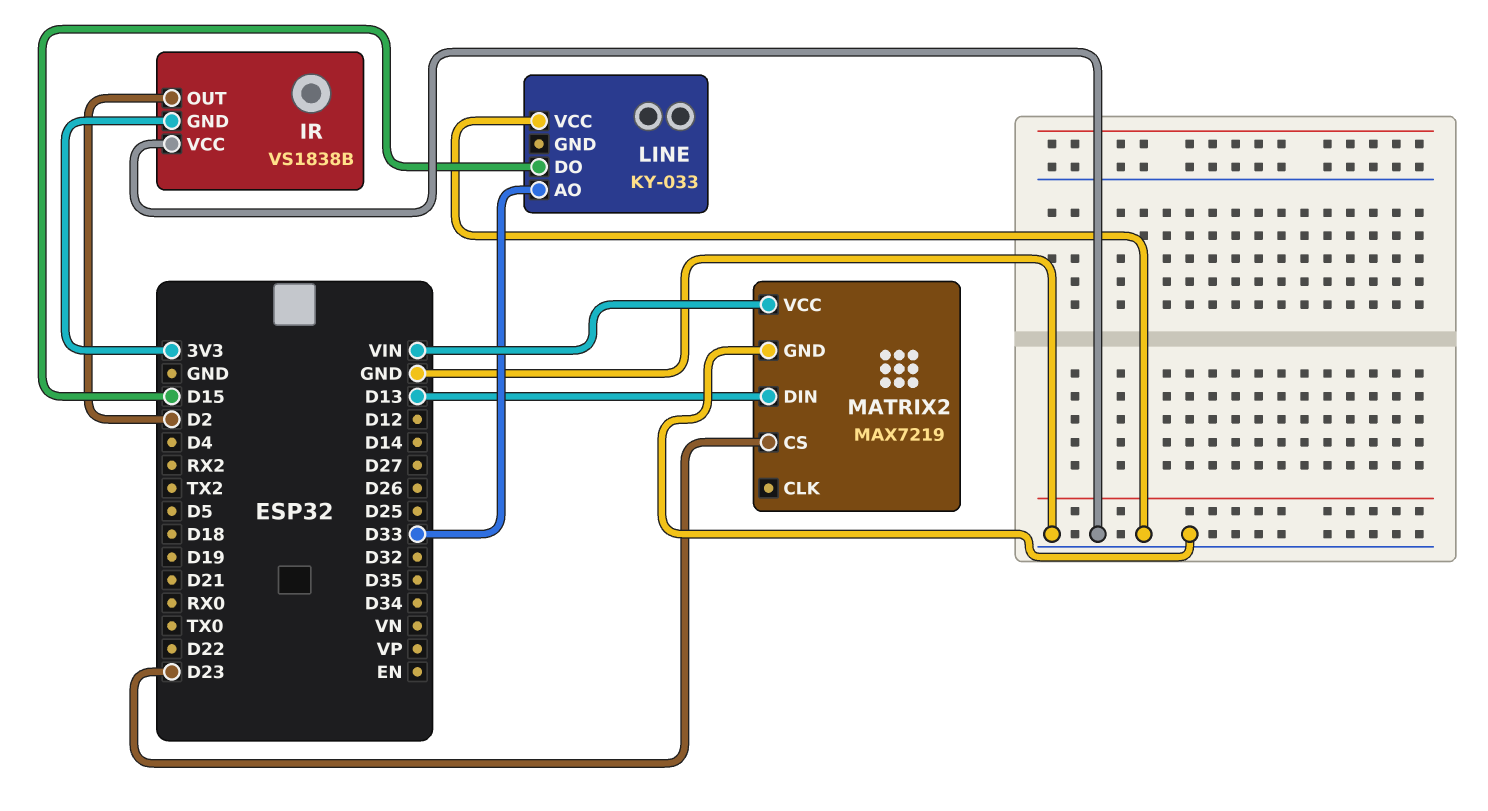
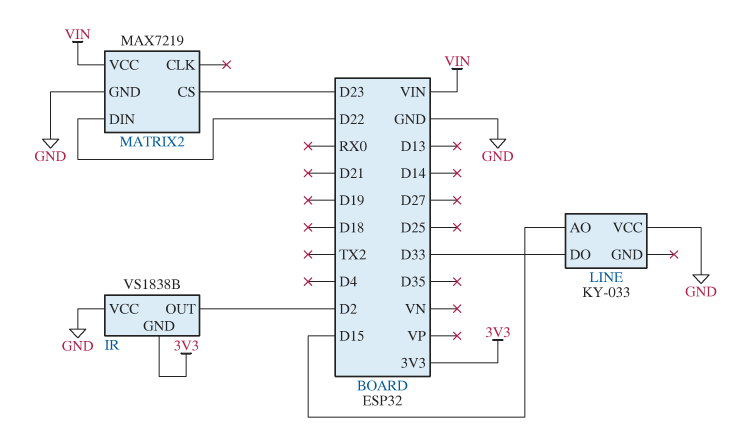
LINE pin AO: D33 -> D15
LINE pin DO: D15 -> D33
MATRIX2 pin DIN: D13 -> D22

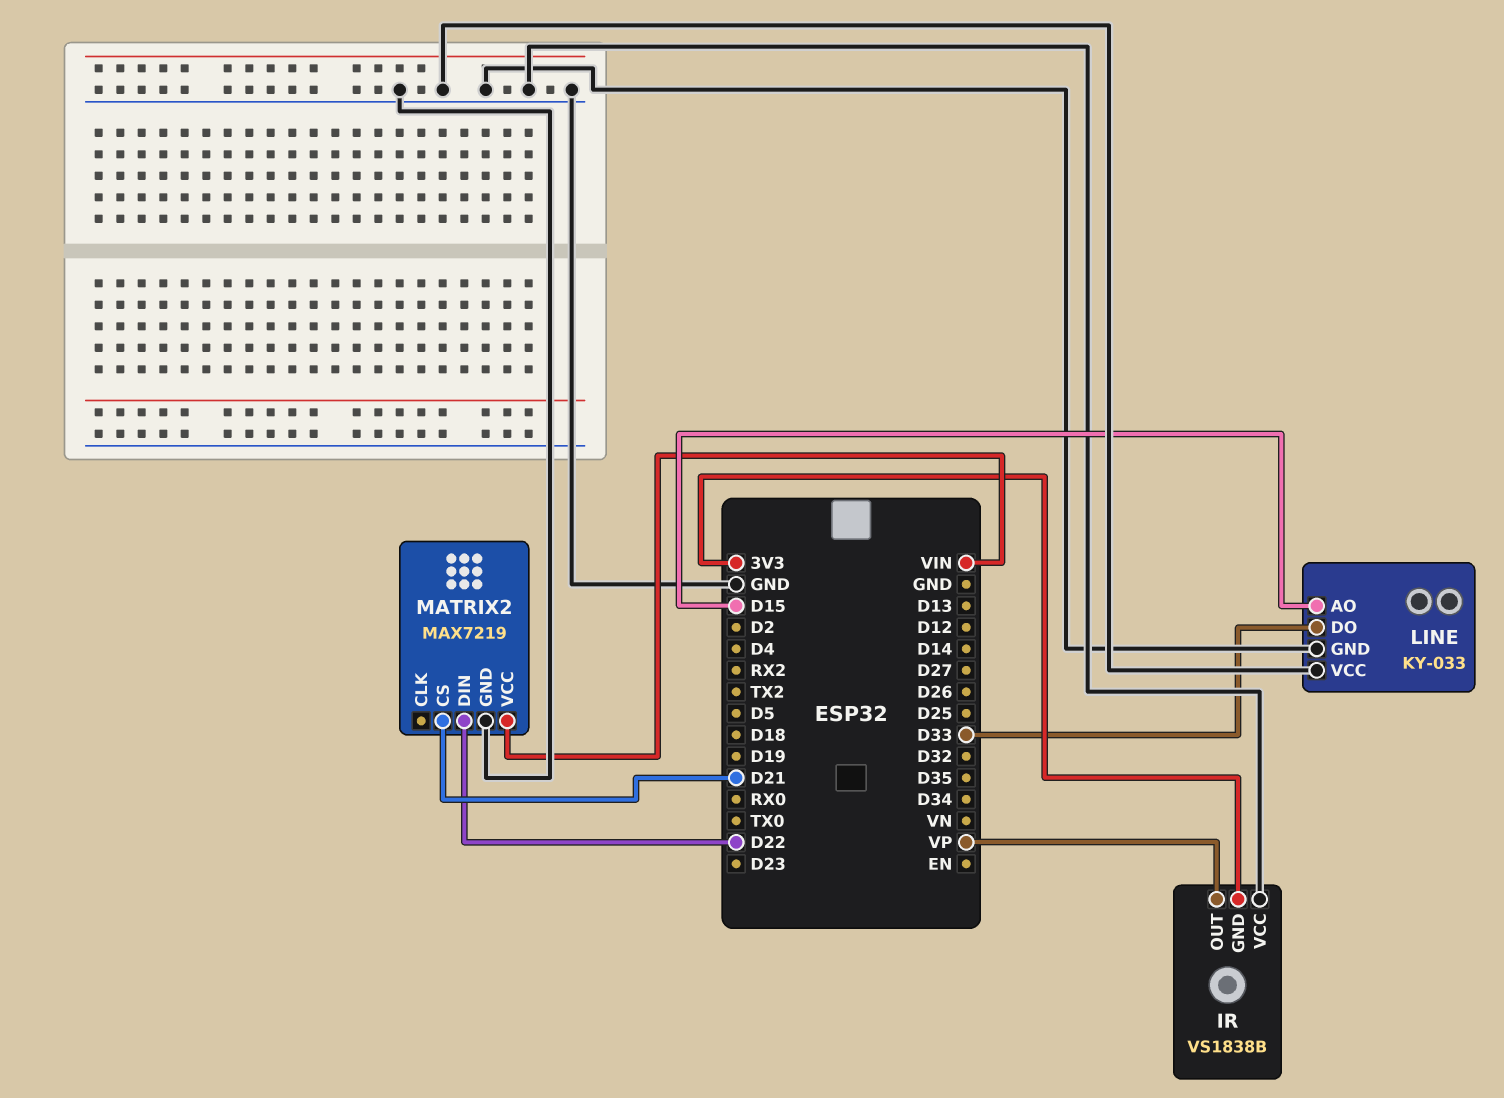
IR pin OUT: D2 -> VP
LINE pin GND: none -> GND
MATRIX2 pin CS: D23 -> D21

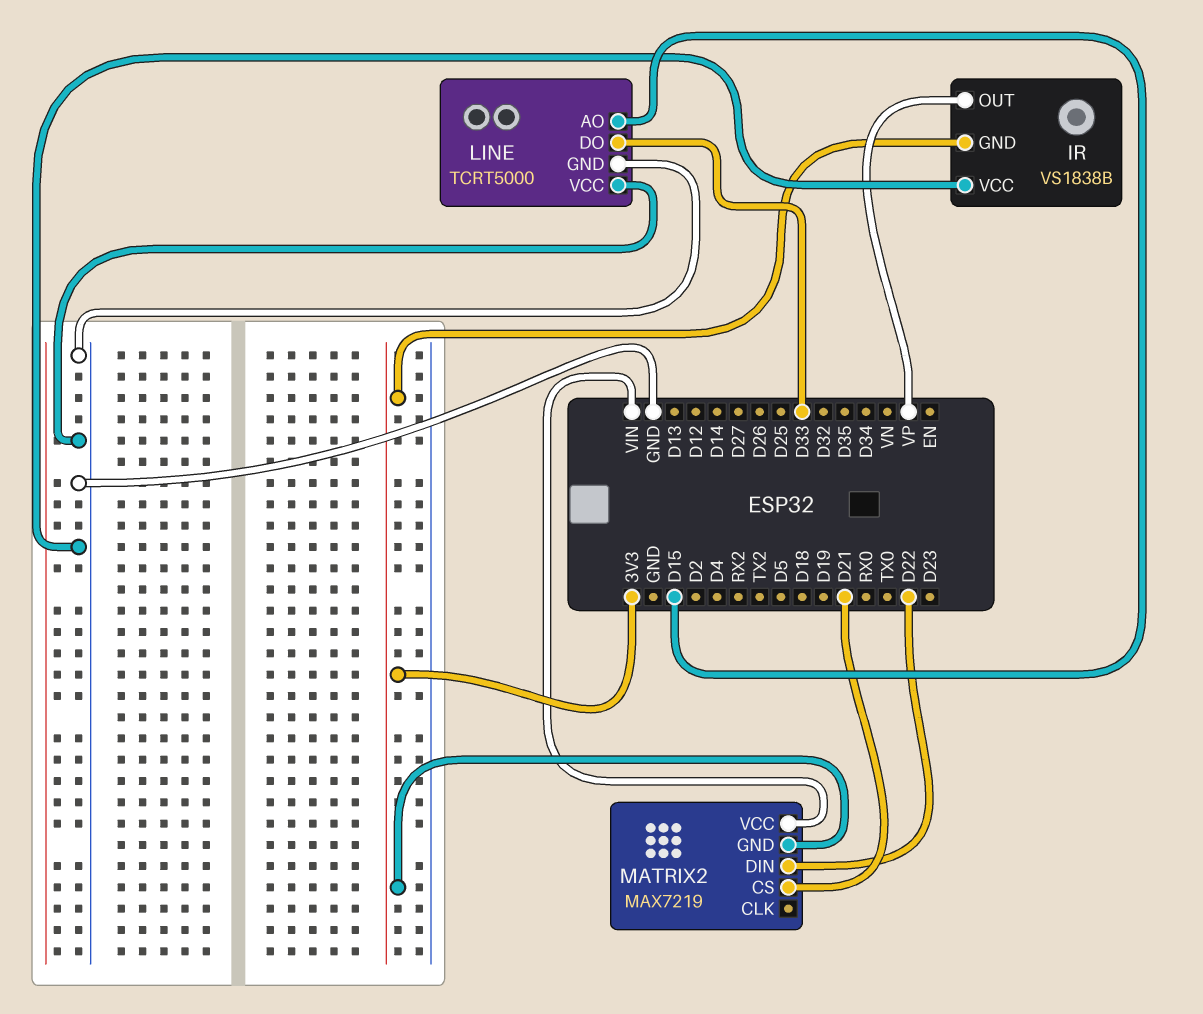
LINE: KY-033 -> TCRT5000
MATRIX2 pin GND: GND -> 3V3

